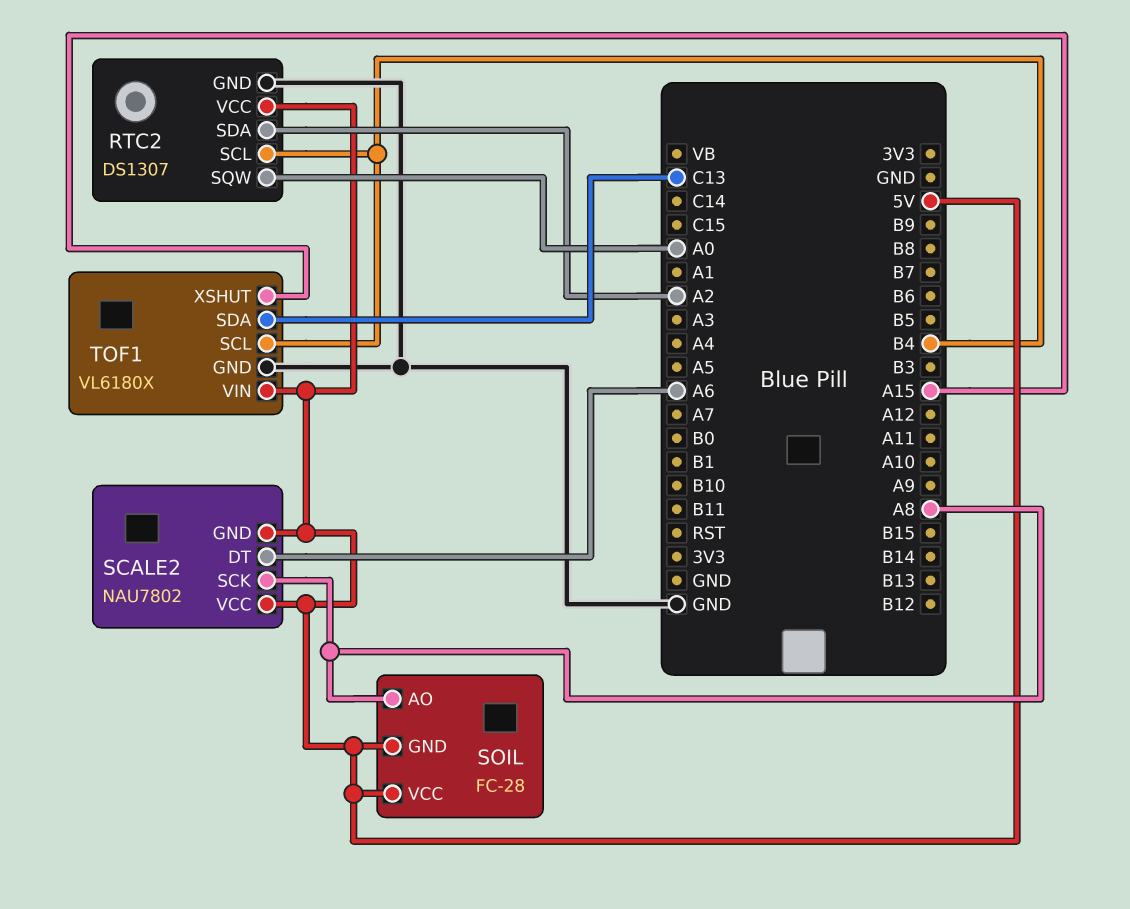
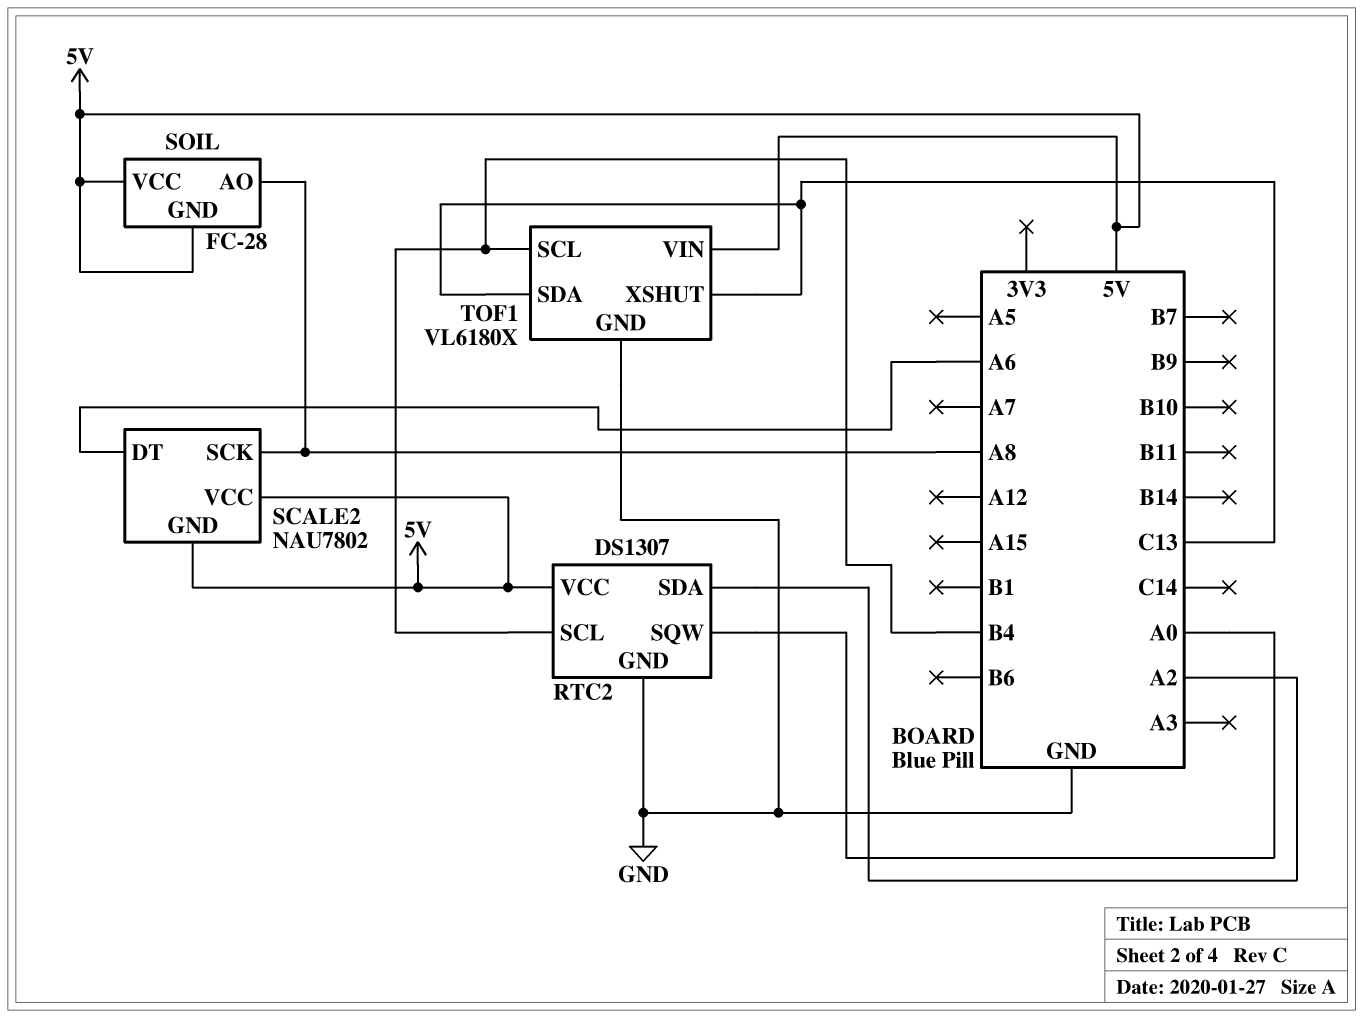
TOF1 pin XSHUT: A15 -> C13

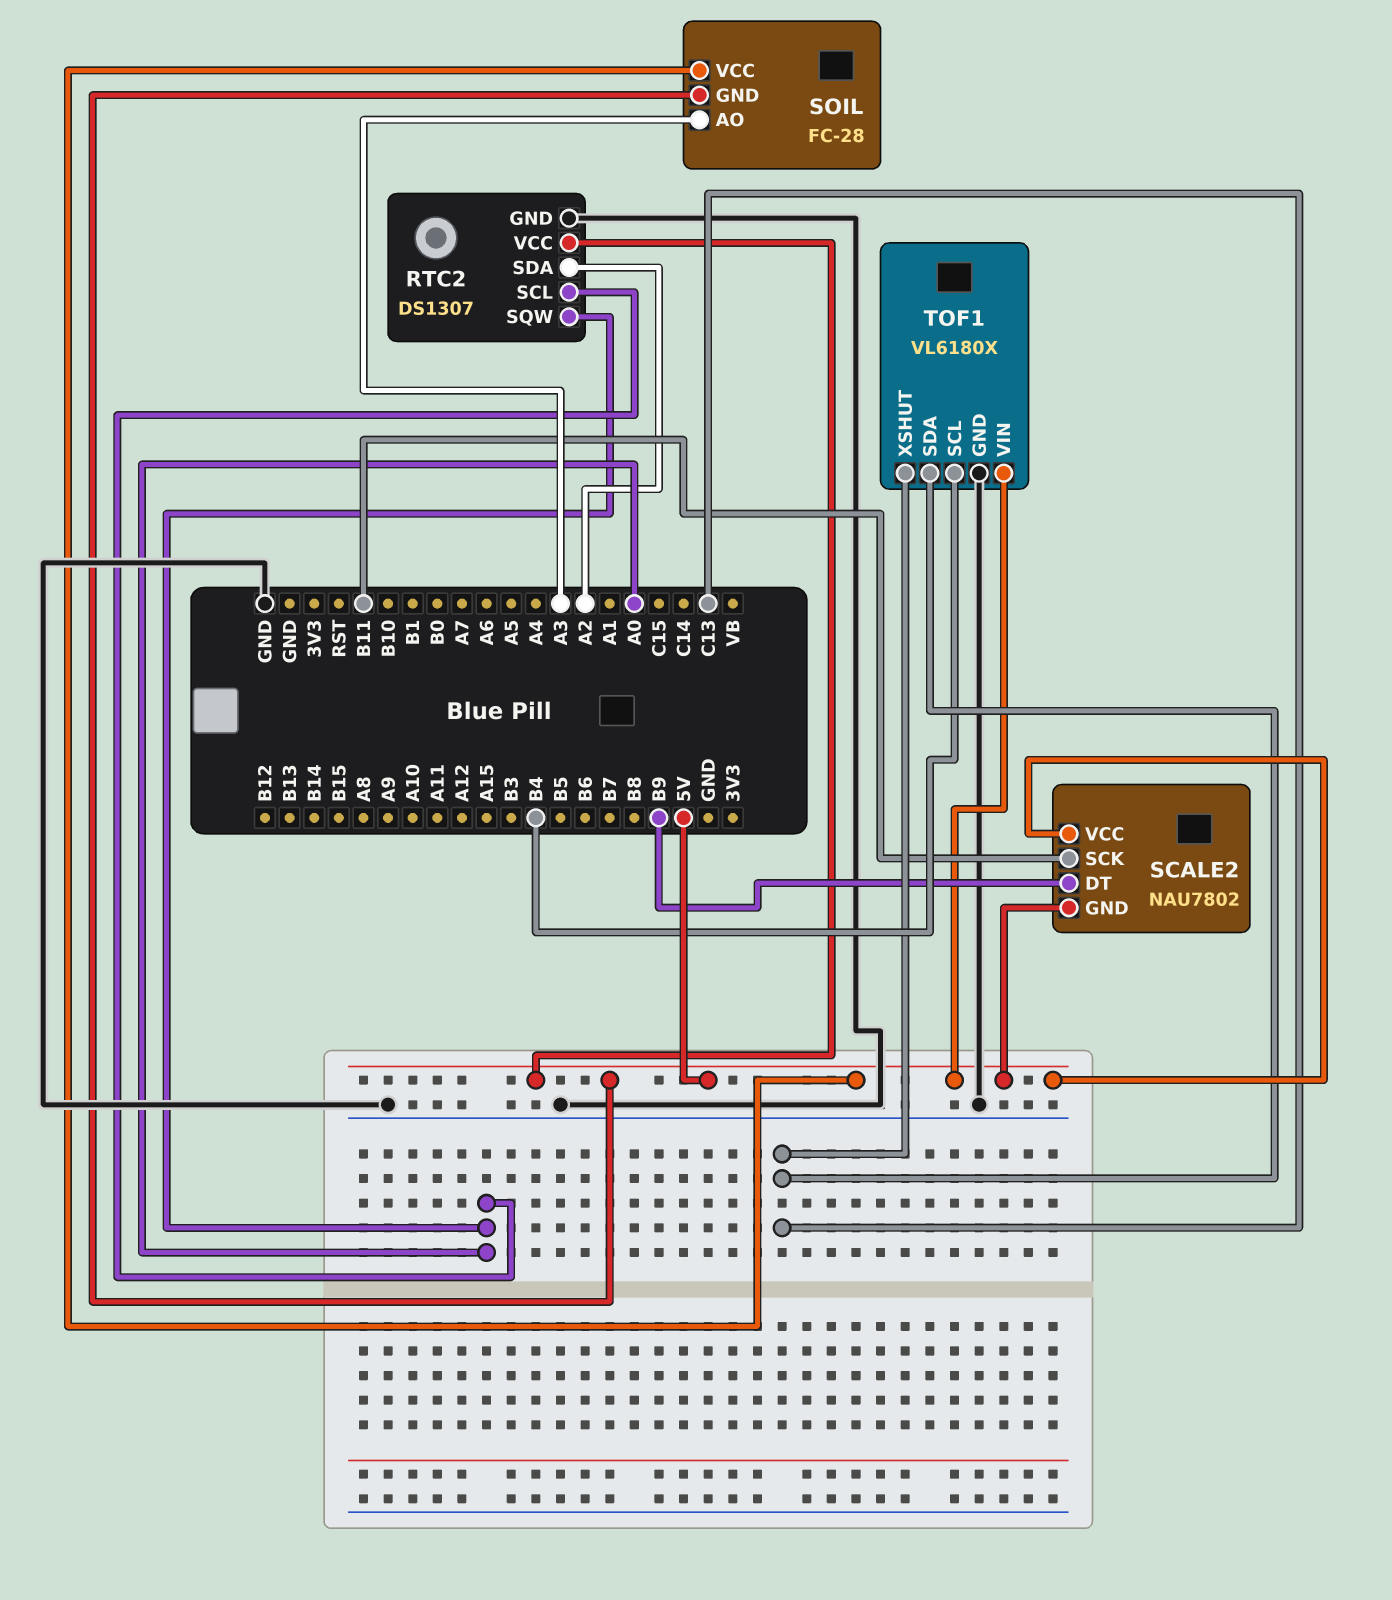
RTC2 pin SCL: B4 -> A0
SCALE2 pin DT: A6 -> B9
SCALE2 pin SCK: A8 -> B11
SOIL pin AO: A8 -> A3

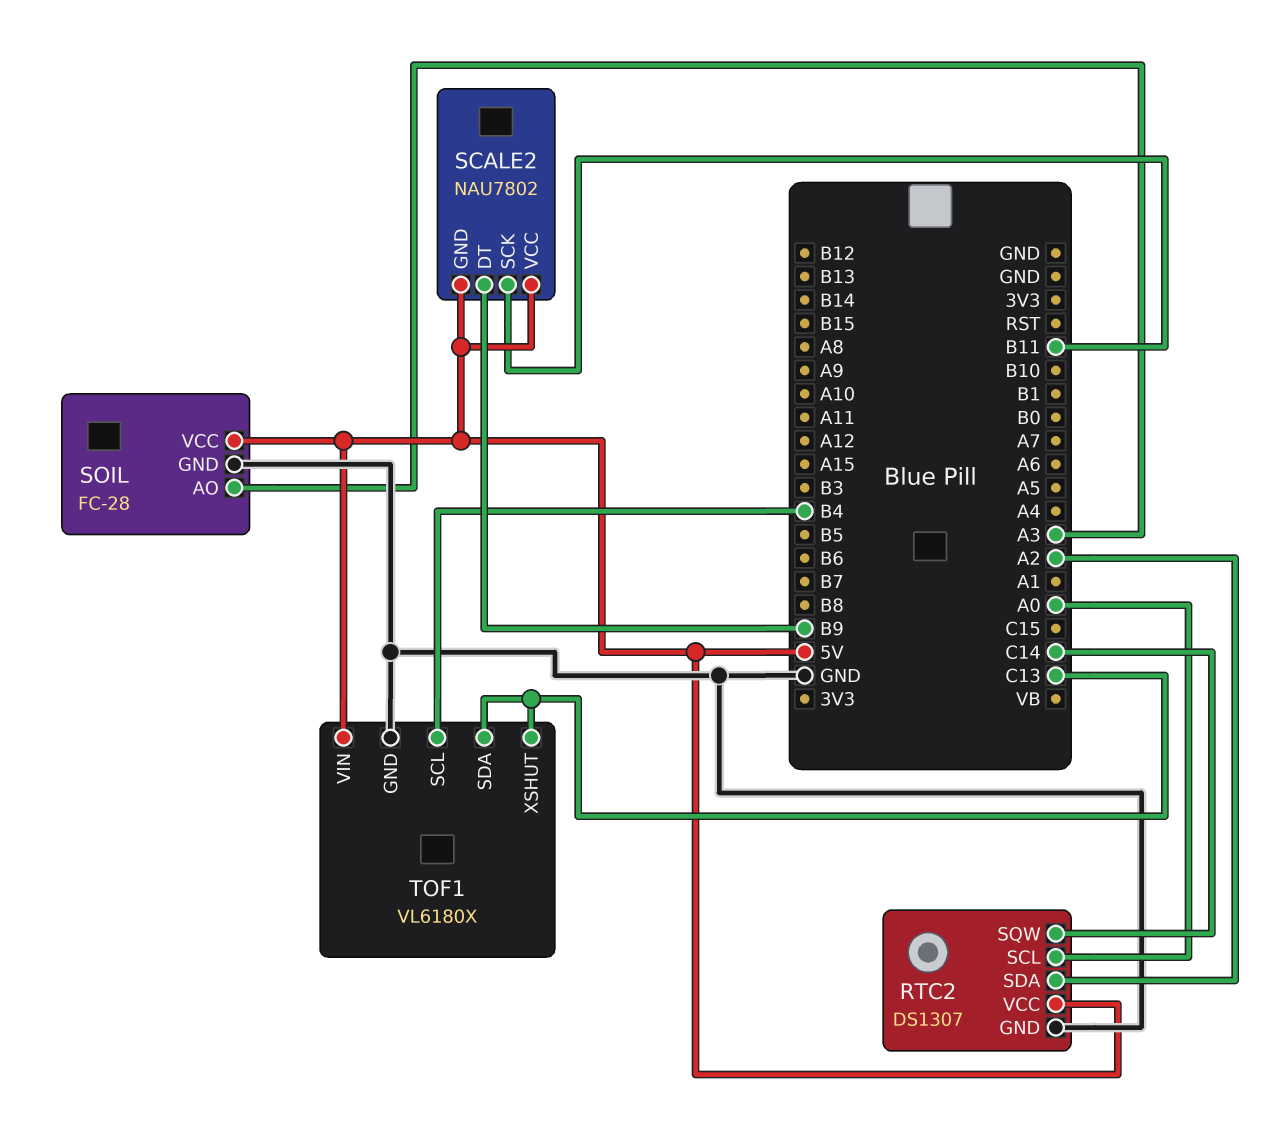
RTC2 pin SQW: A0 -> C14
SOIL pin GND: 5V -> GND

